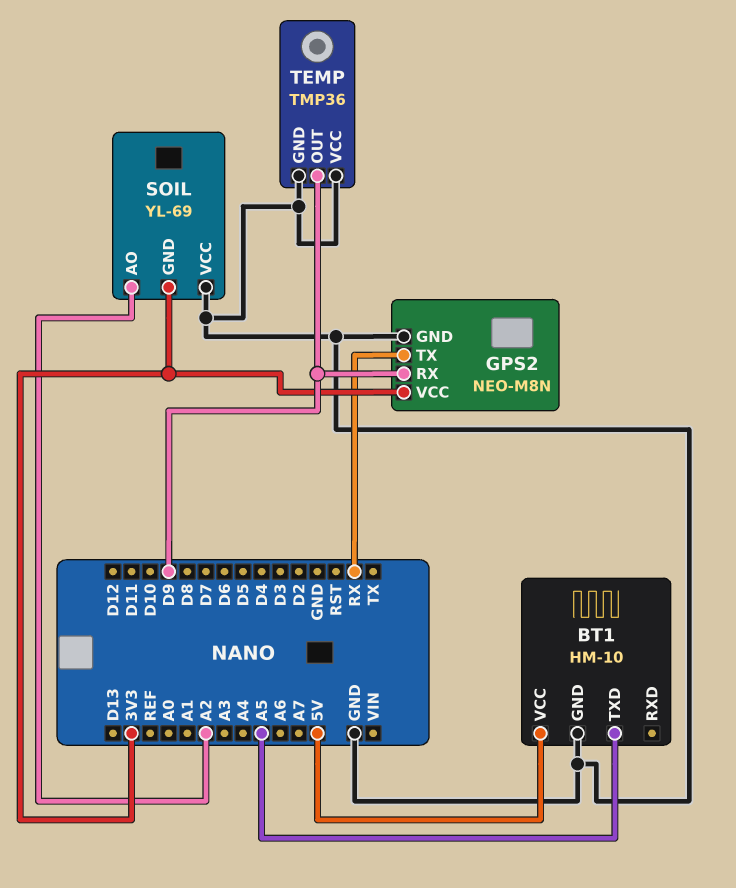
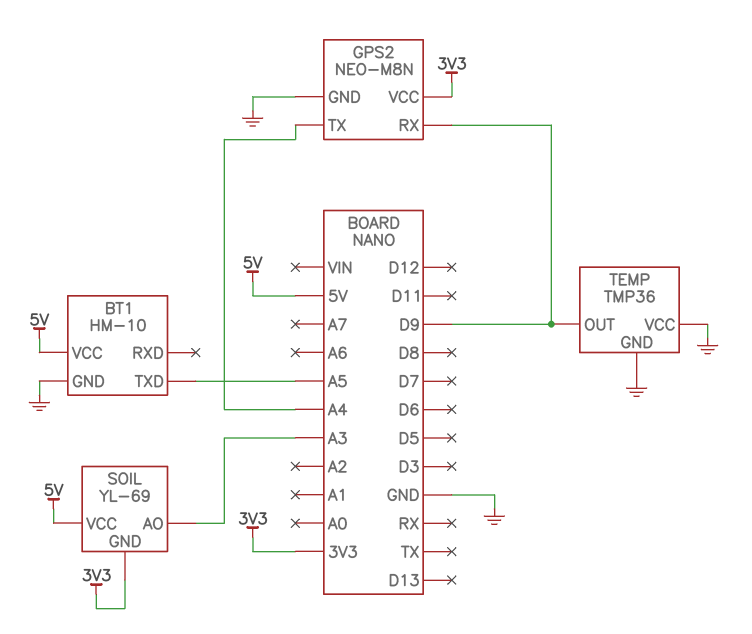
GPS2 pin TX: RX -> A4
SOIL pin AO: A2 -> A3
SOIL pin VCC: GND -> 5V

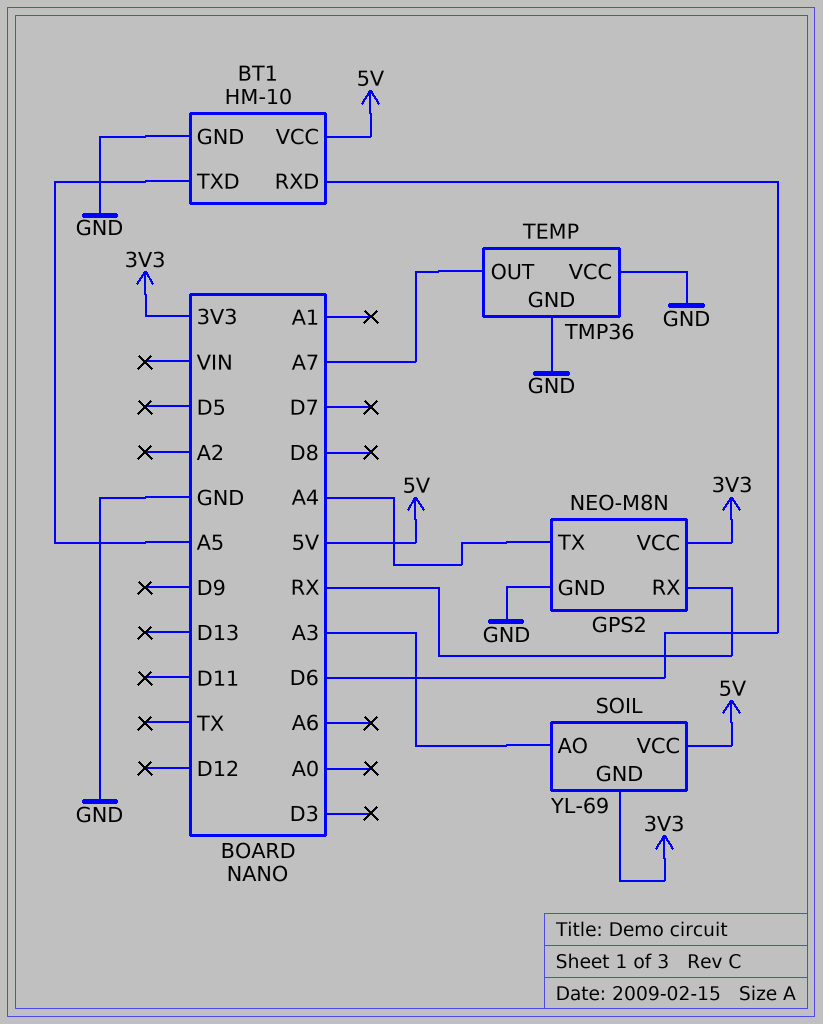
BT1 pin RXD: none -> D6
GPS2 pin RX: D9 -> RX
TEMP pin OUT: D9 -> A7

